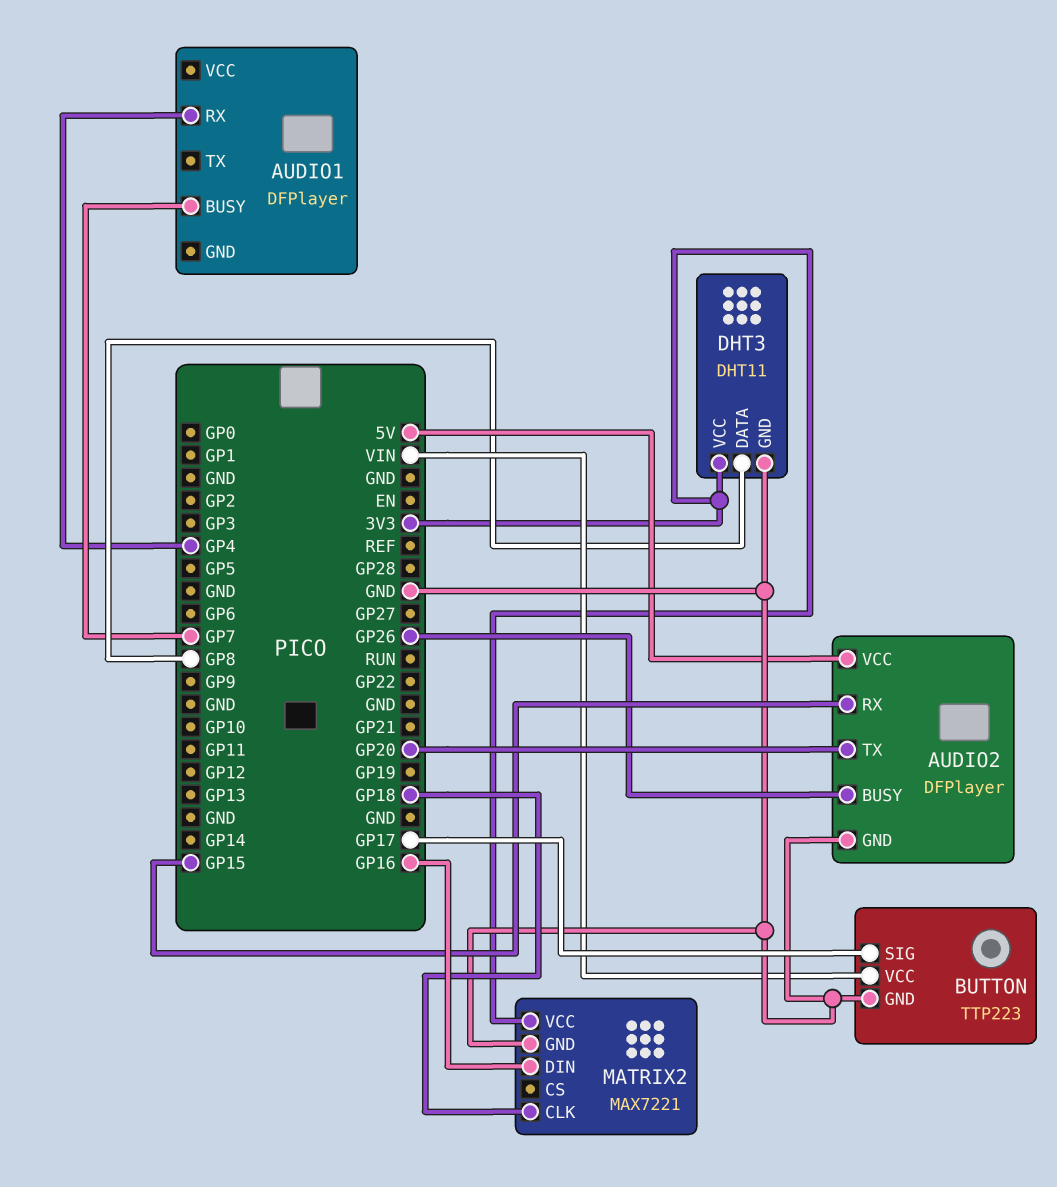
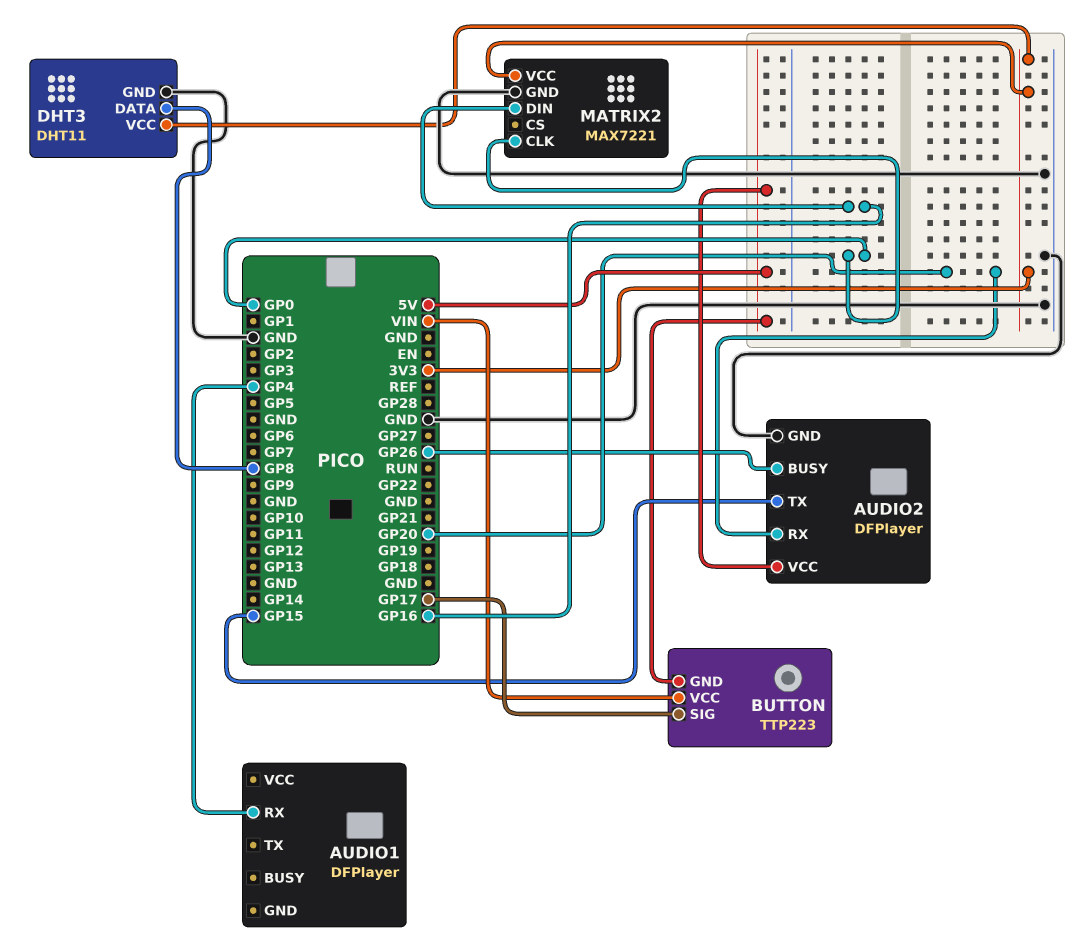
AUDIO1 pin BUSY: GP7 -> none
AUDIO2 pin RX: GP15 -> GP20
AUDIO2 pin TX: GP20 -> GP15
BUTTON pin GND: GND -> 5V
MATRIX2 pin CLK: GP18 -> GP0

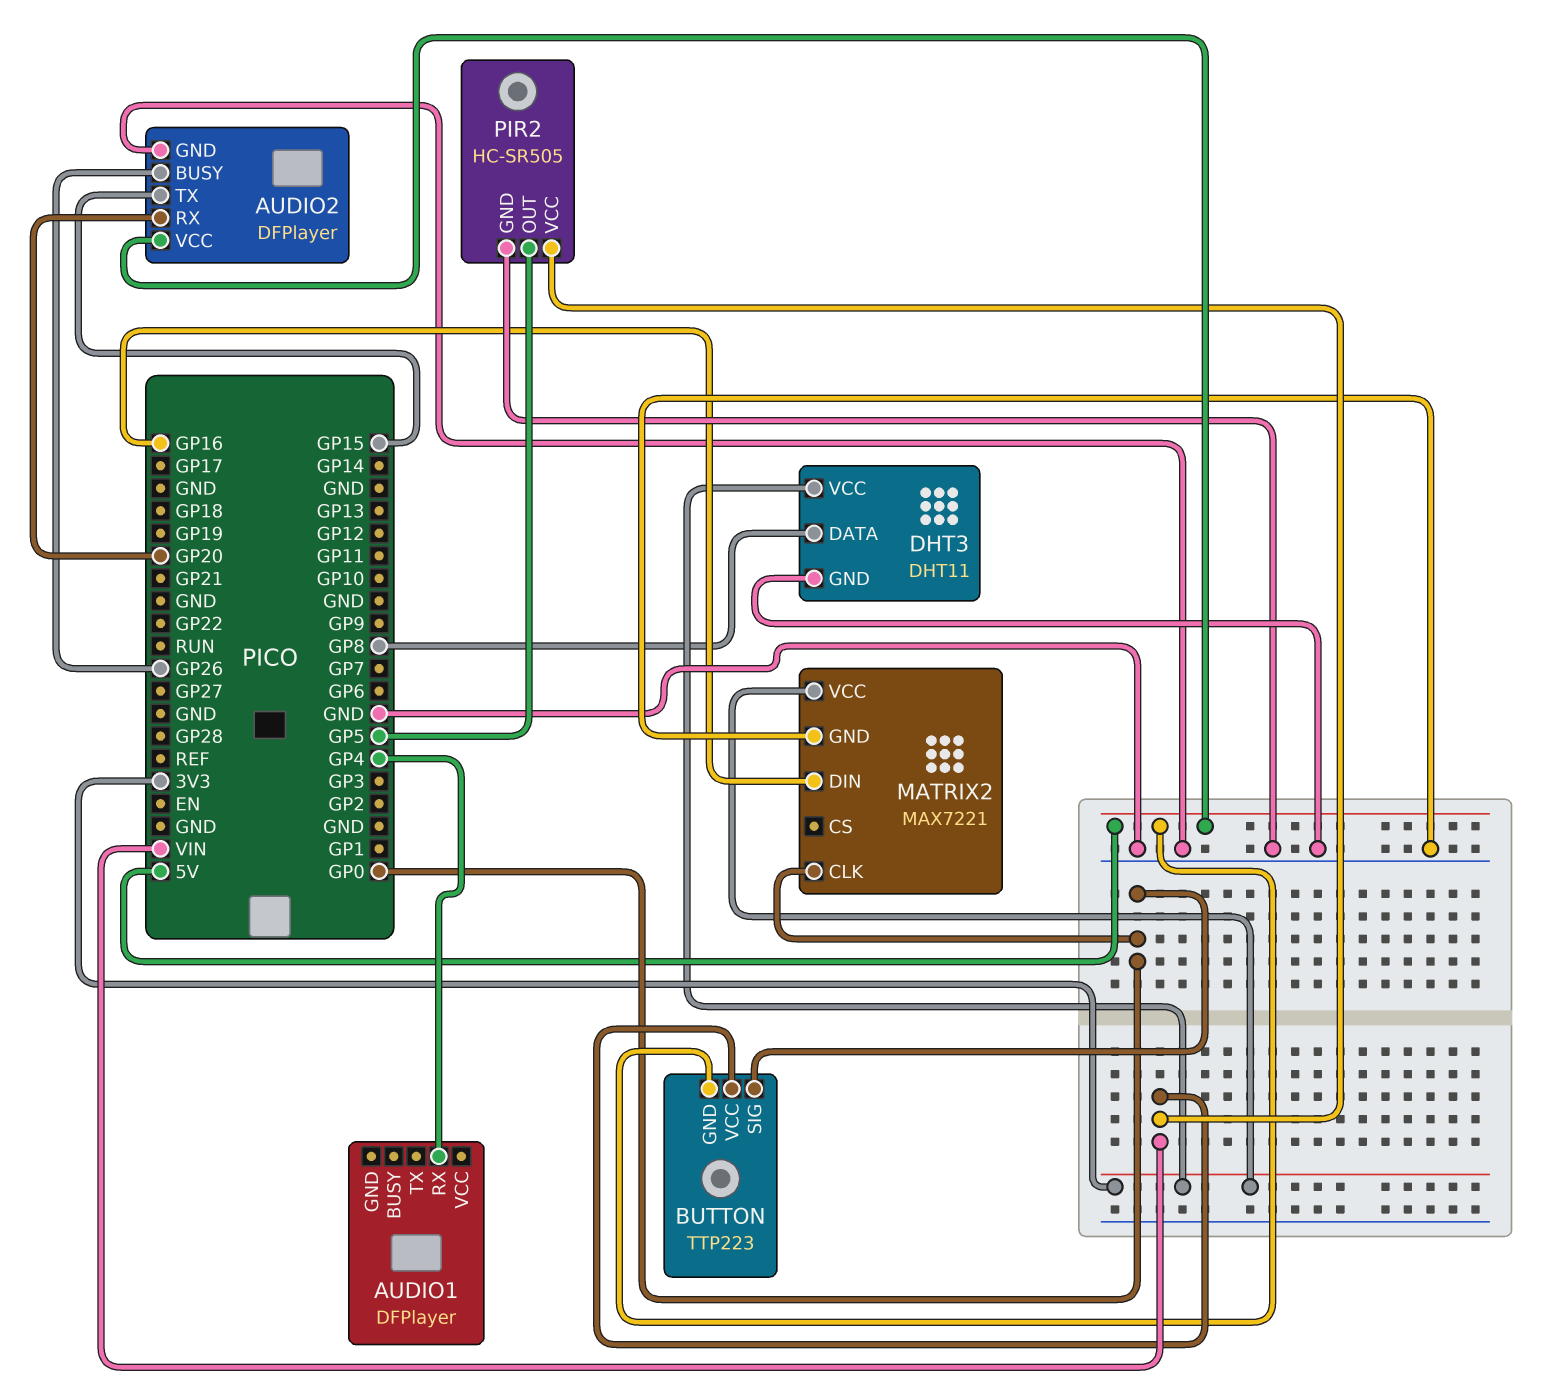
BUTTON pin SIG: GP17 -> GP0
PIR2: none -> HC-SR505
PIR2 pin GND: none -> GND
PIR2 pin OUT: none -> GP5
PIR2 pin VCC: none -> VIN

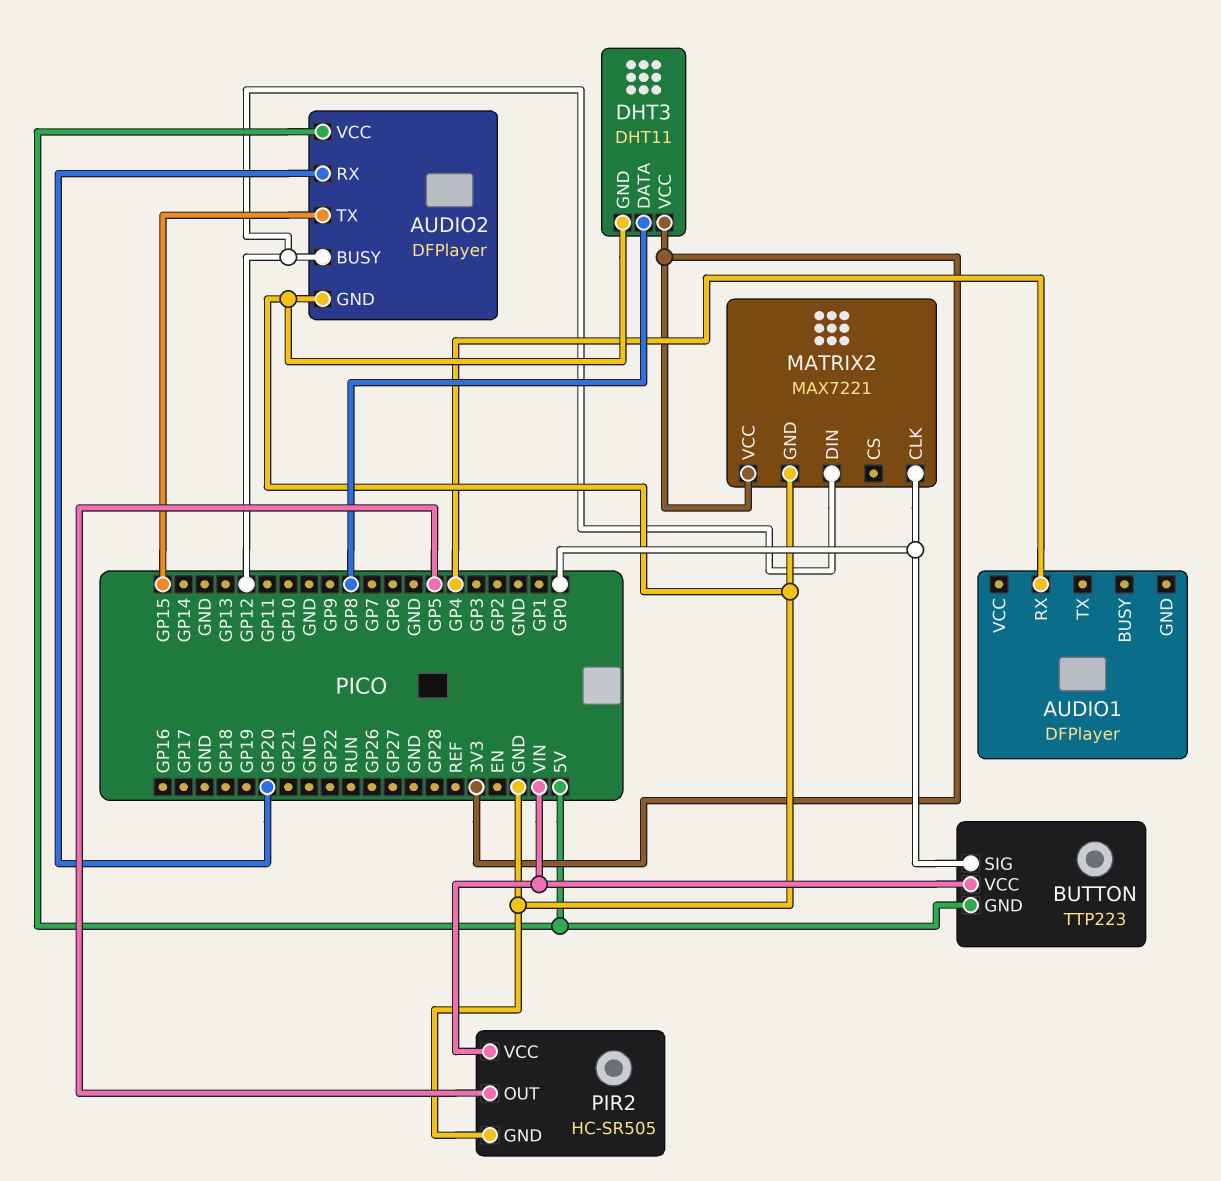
AUDIO2 pin BUSY: GP26 -> GP12
MATRIX2 pin DIN: GP16 -> GP12

